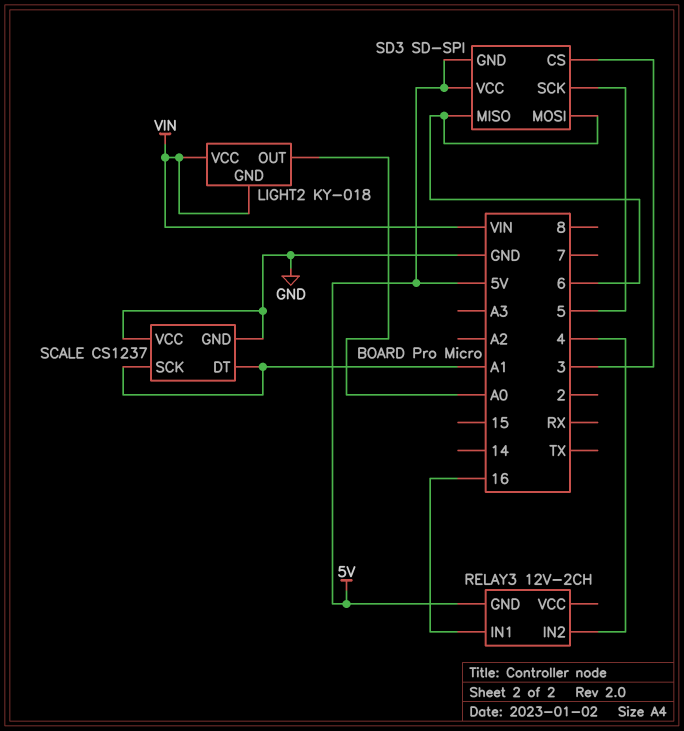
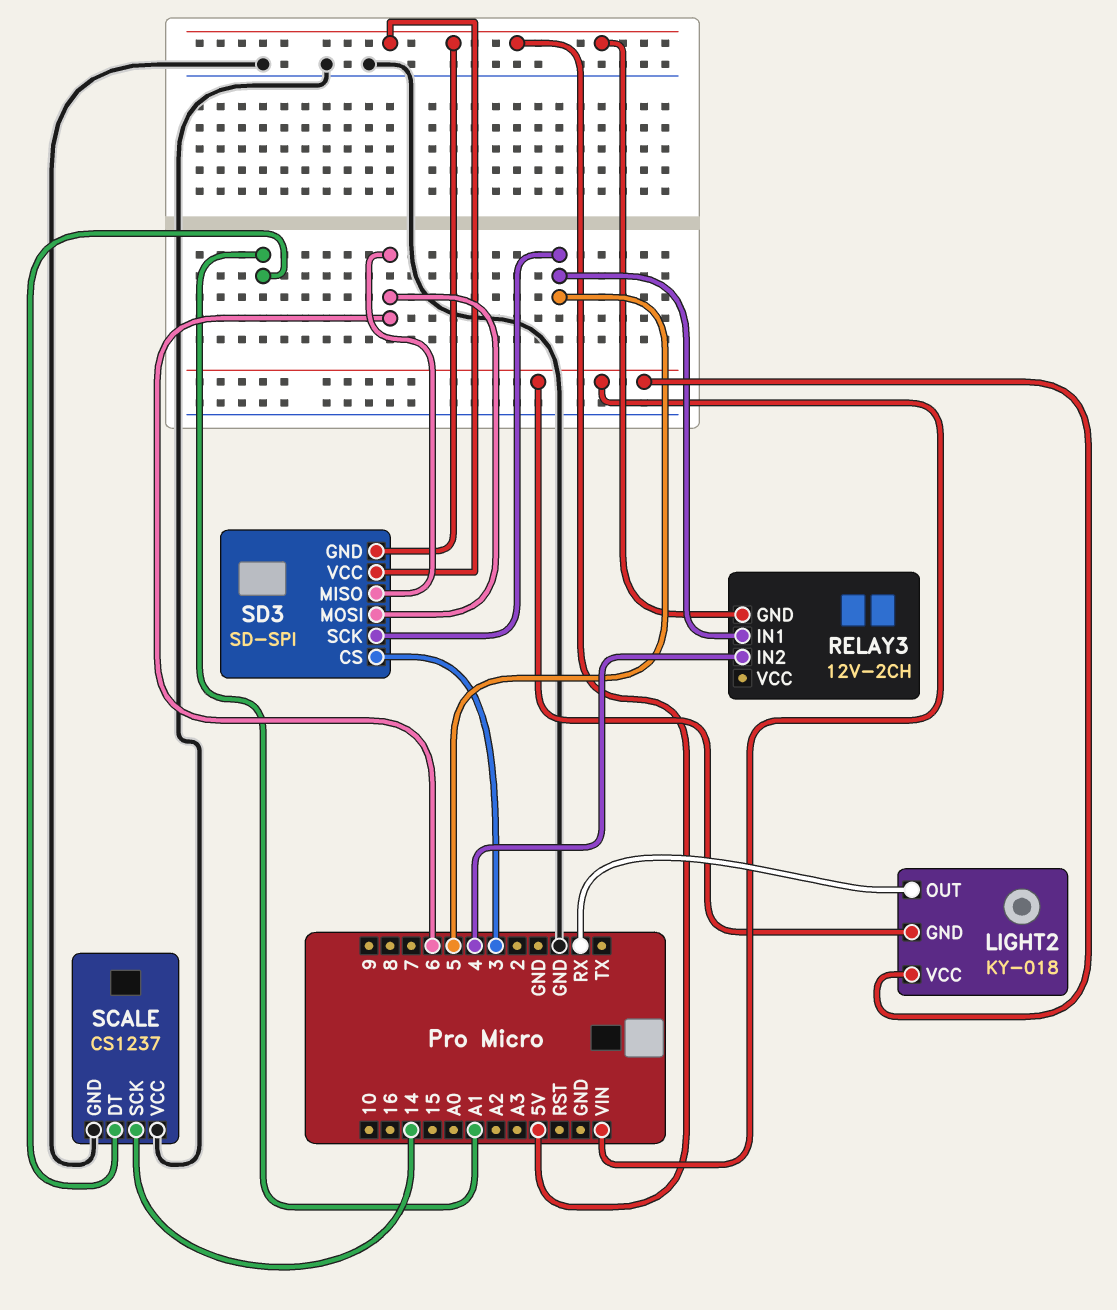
LIGHT2 pin OUT: A0 -> RX
RELAY3 pin IN1: 16 -> 5
SCALE pin SCK: A1 -> 14

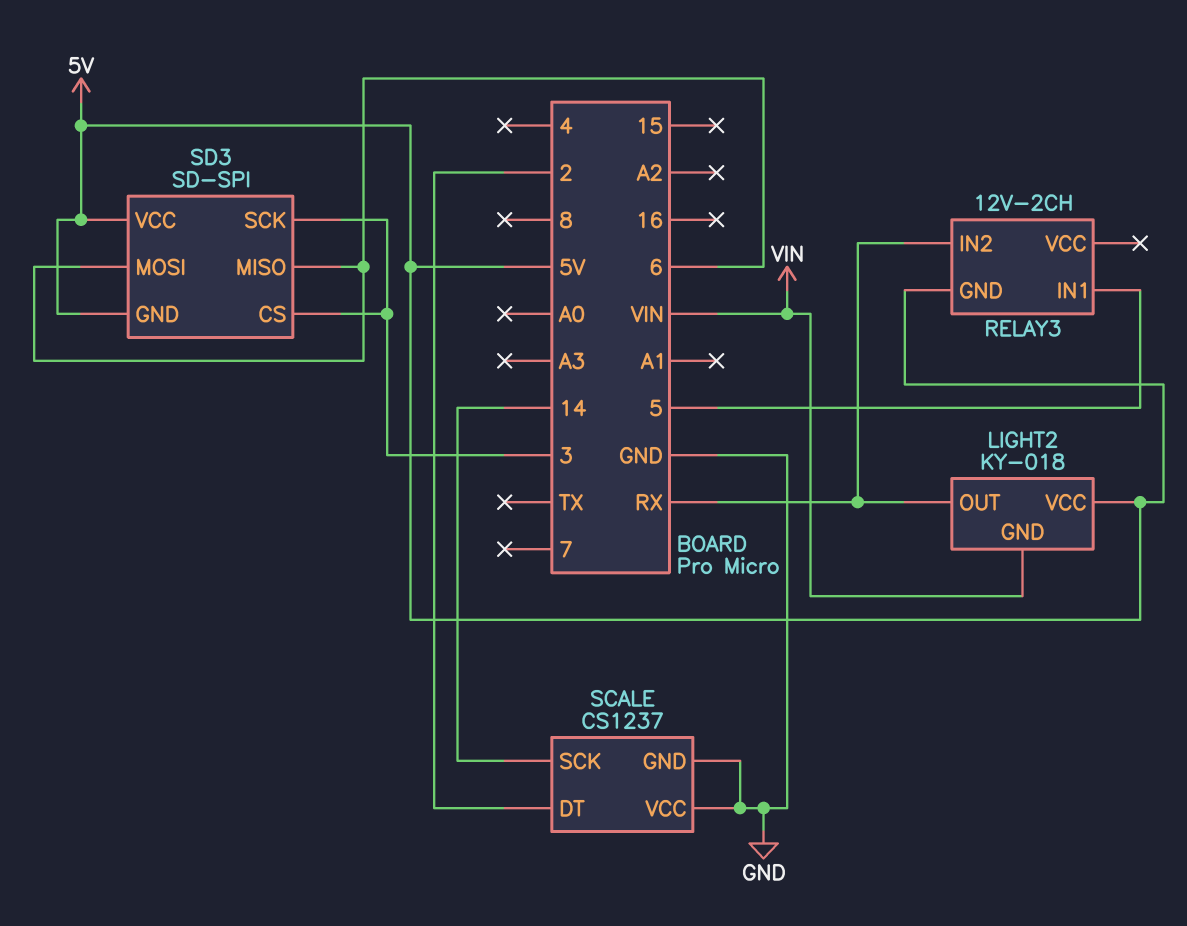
LIGHT2 pin VCC: VIN -> 5V
RELAY3 pin IN2: 4 -> RX
SCALE pin DT: A1 -> 2
SD3 pin SCK: 5 -> 3

